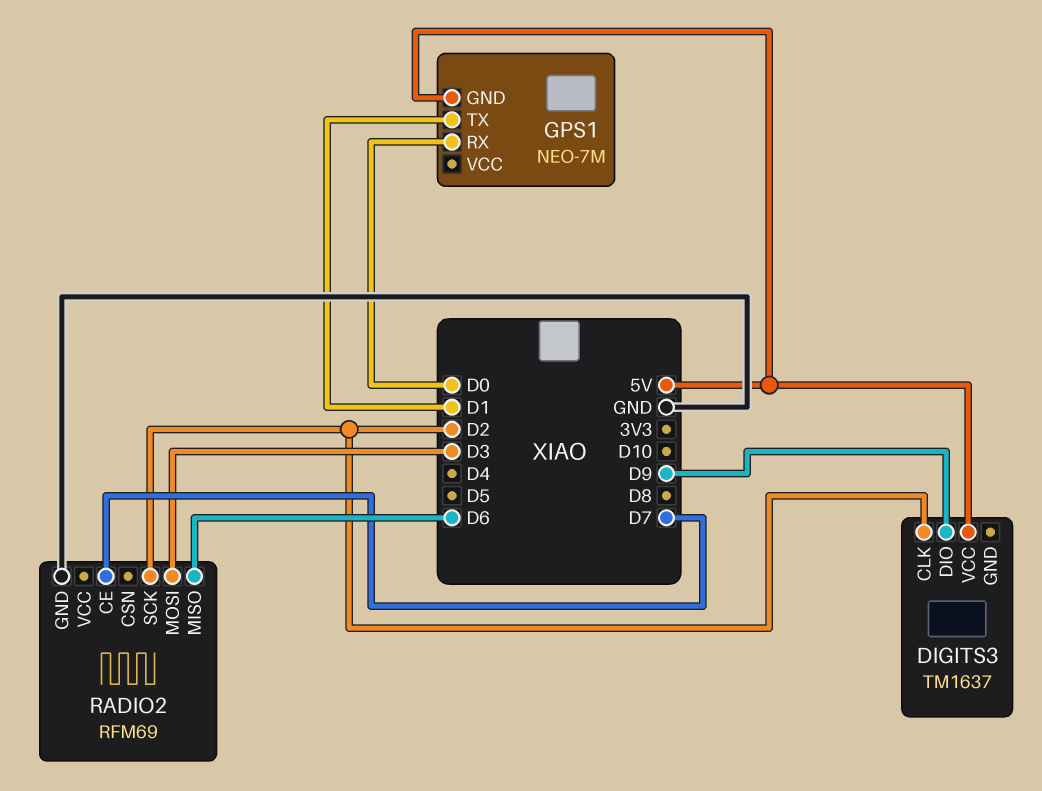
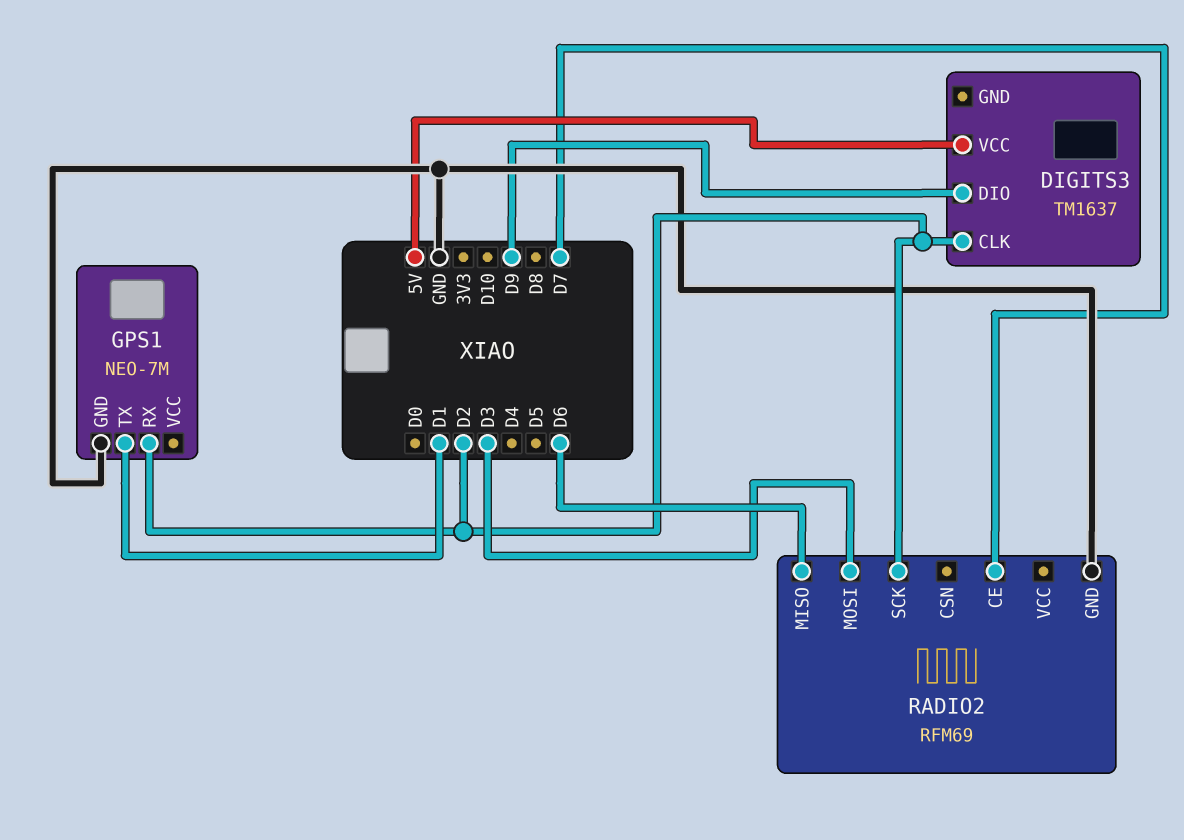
GPS1 pin GND: 5V -> GND
GPS1 pin RX: D0 -> D2

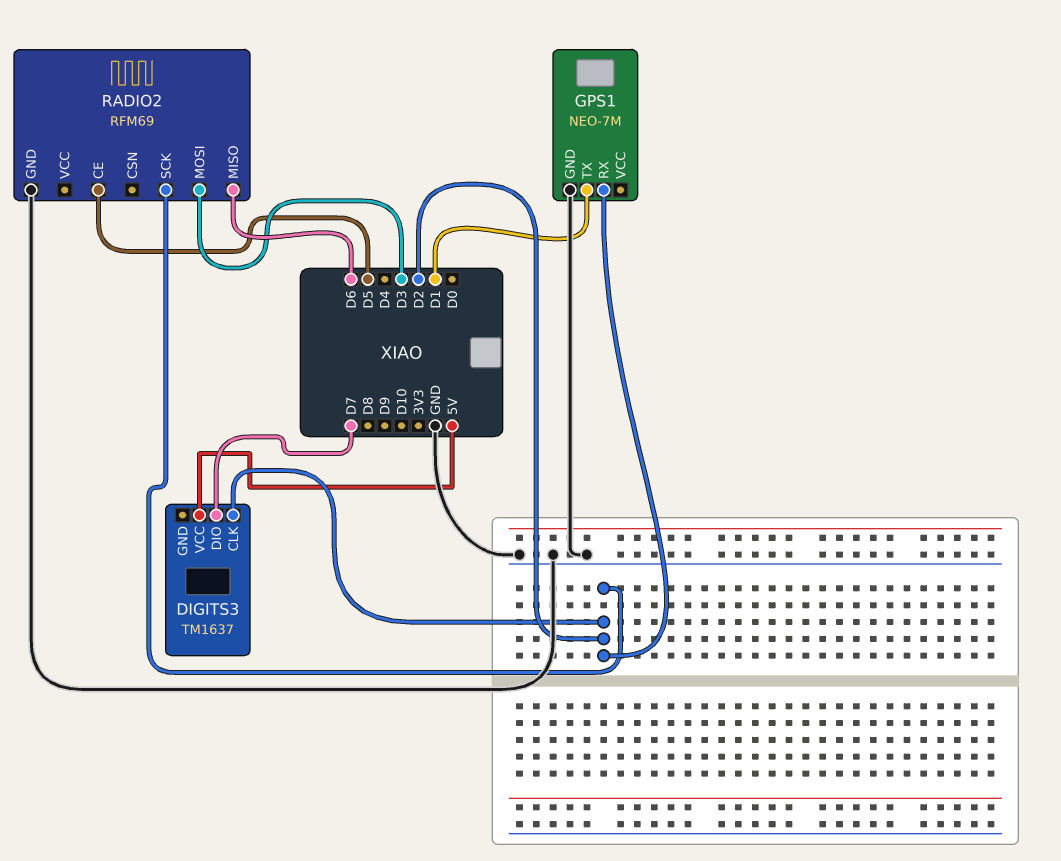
DIGITS3 pin DIO: D9 -> D7
RADIO2 pin CE: D7 -> D5

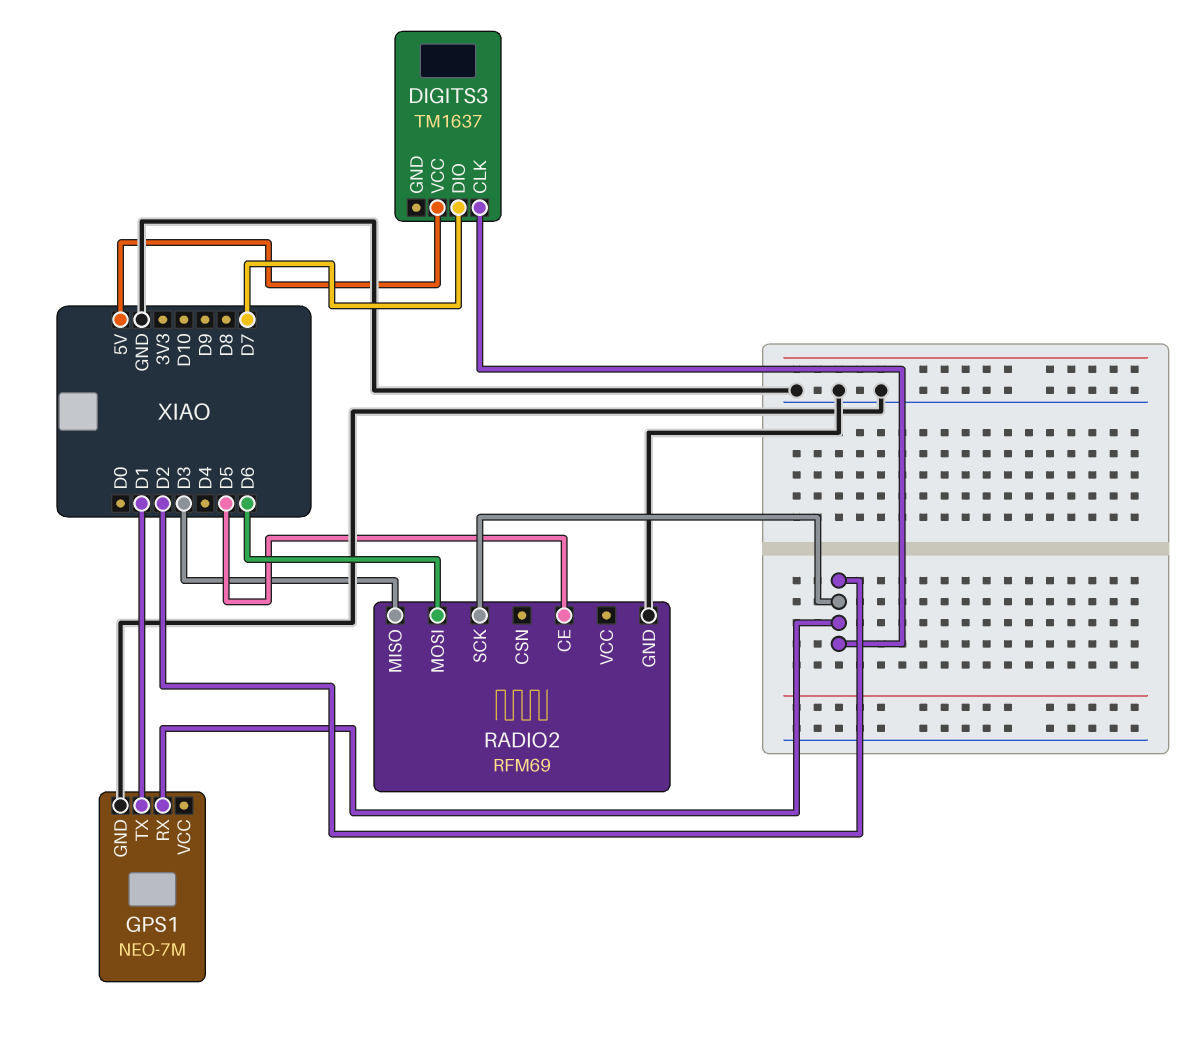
RADIO2 pin MISO: D6 -> D3
RADIO2 pin MOSI: D3 -> D6

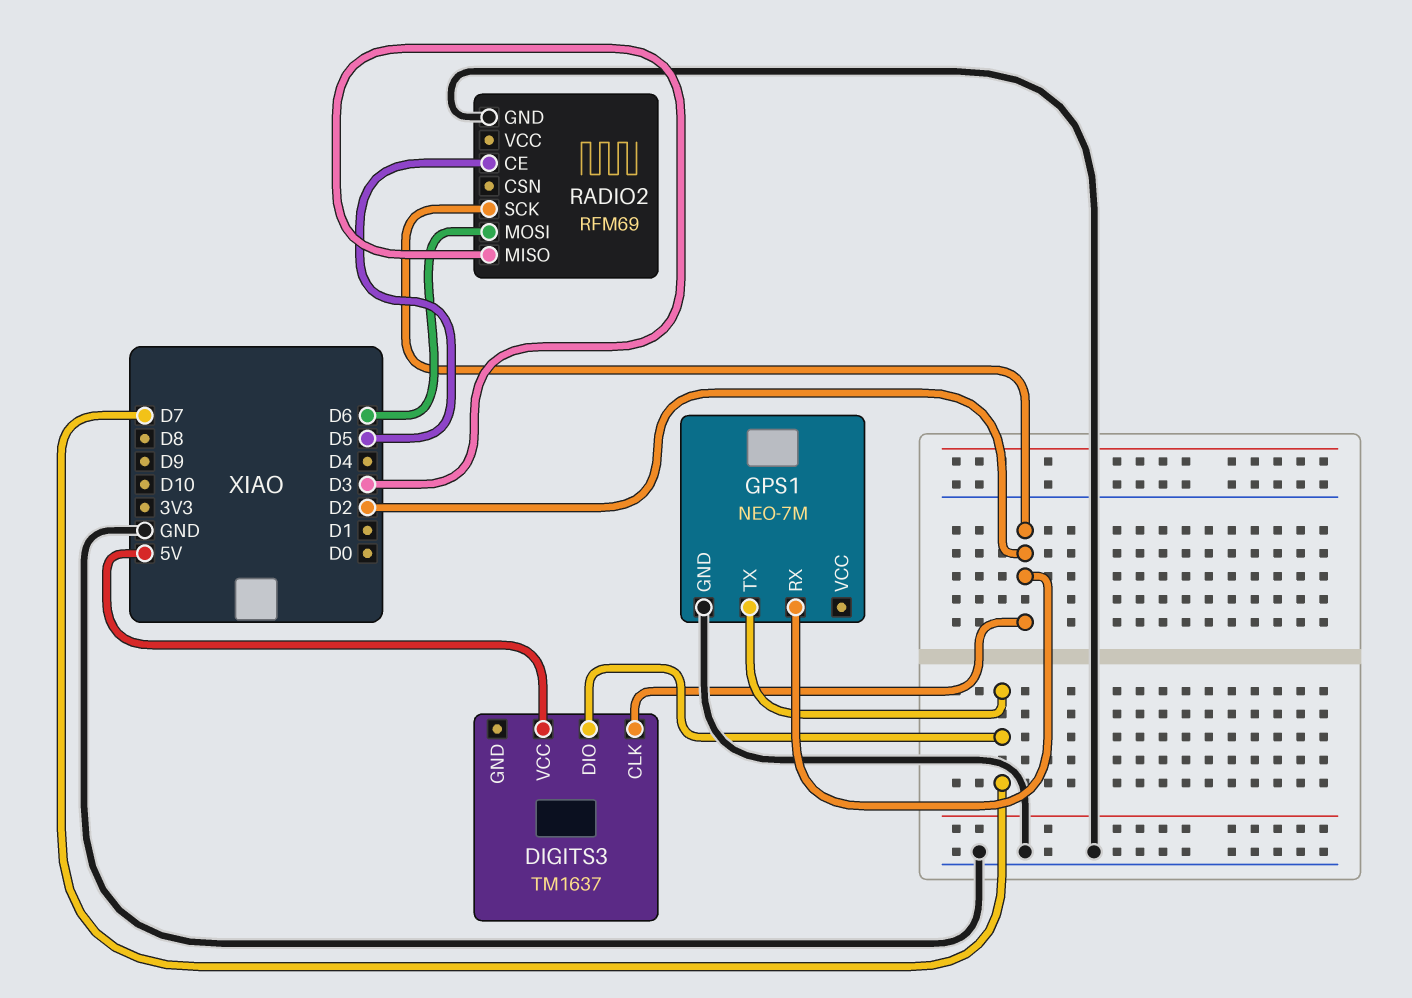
GPS1 pin TX: D1 -> D7

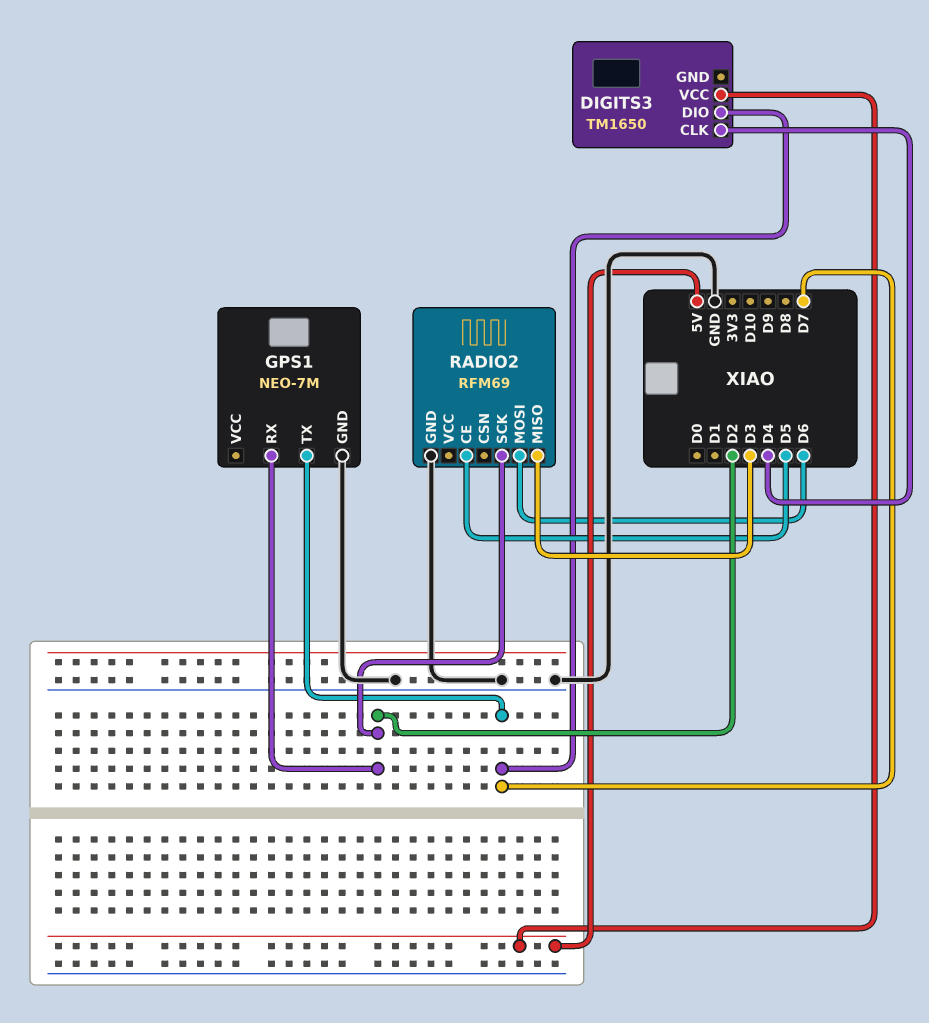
DIGITS3: TM1637 -> TM1650
DIGITS3 pin CLK: D2 -> D4

